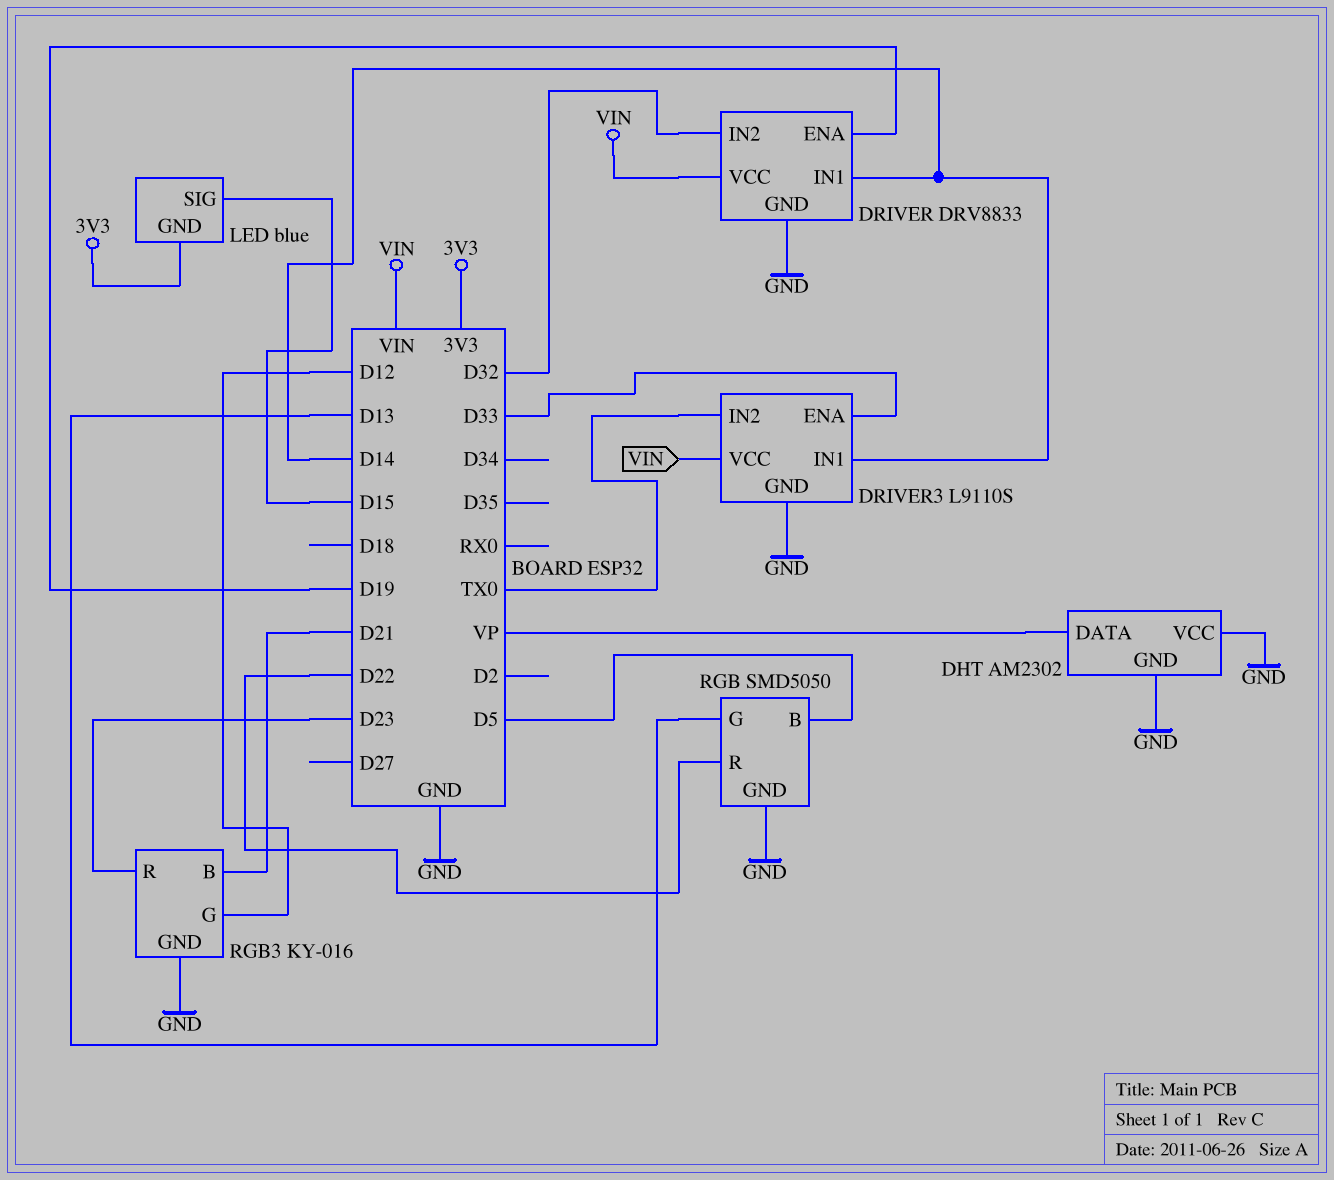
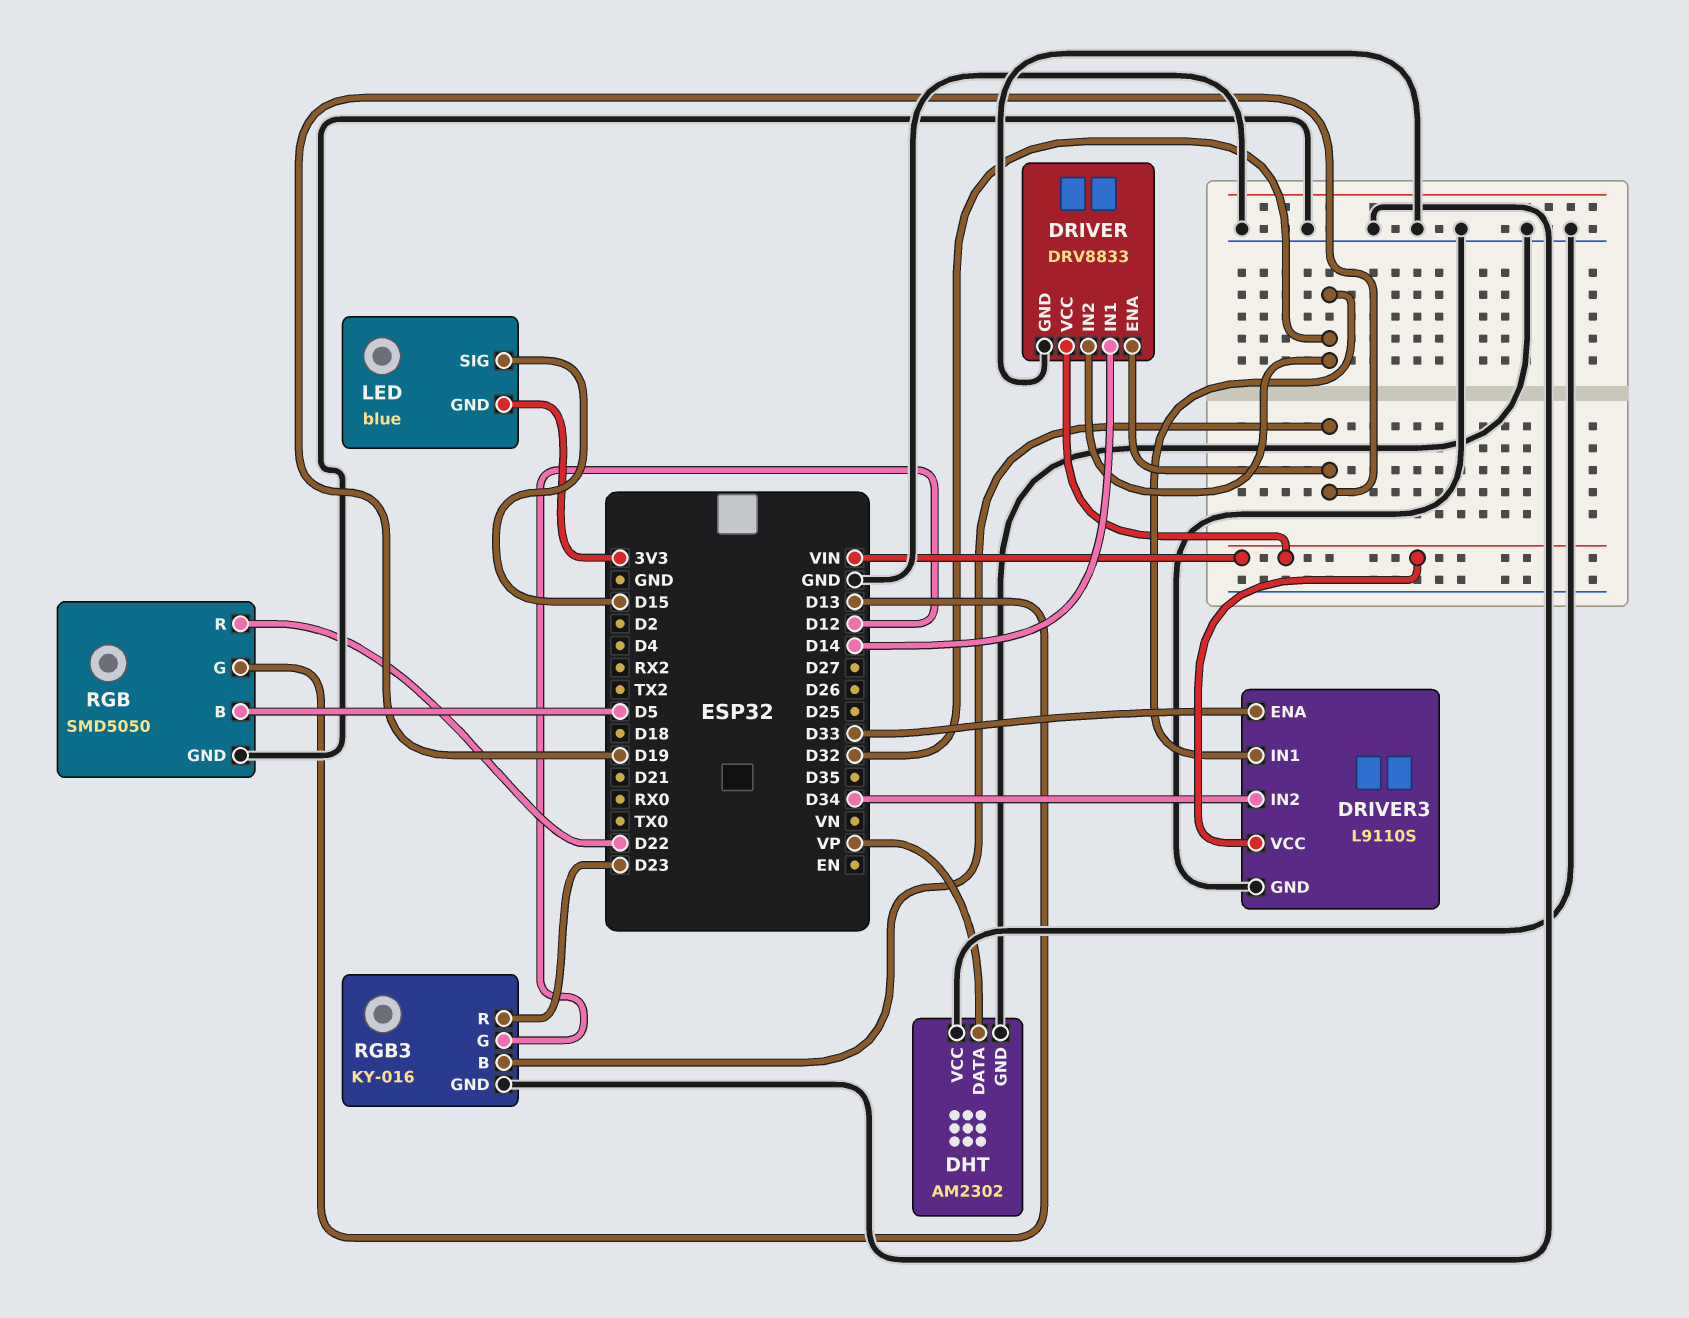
DRIVER3 pin IN1: D14 -> D32
DRIVER3 pin IN2: TX0 -> D34
RGB3 pin B: D21 -> D19

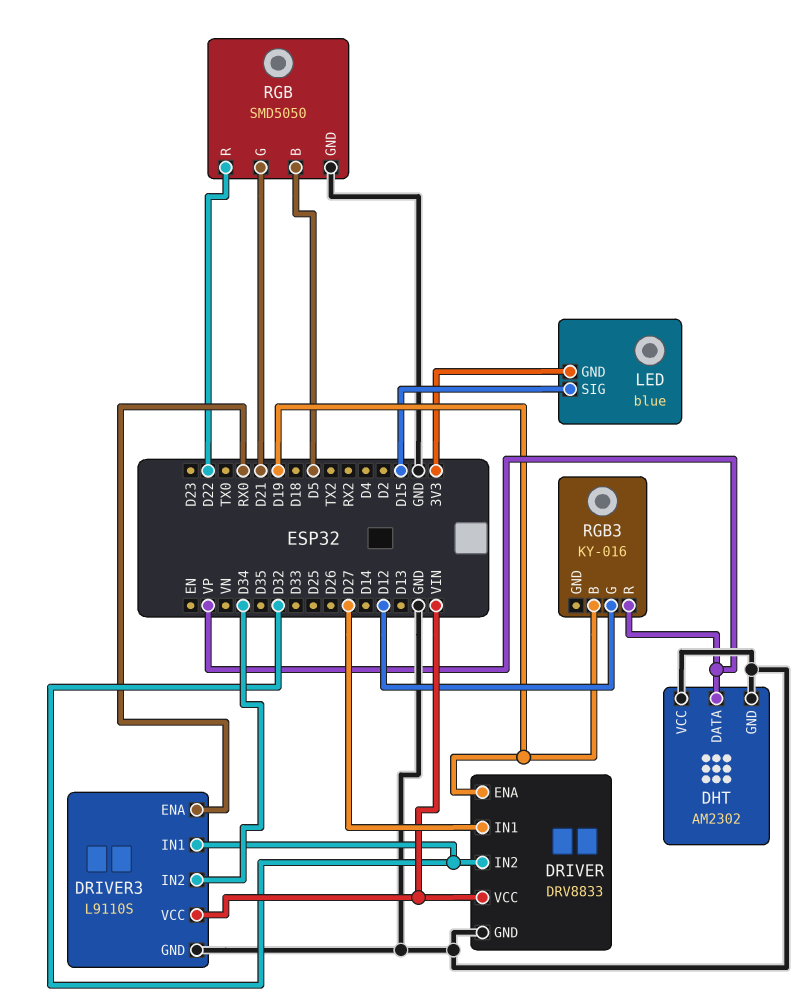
DRIVER pin IN1: D14 -> D27
DRIVER3 pin ENA: D33 -> RX0
RGB pin G: D13 -> D21
RGB3 pin GND: GND -> none
RGB3 pin R: D23 -> VP

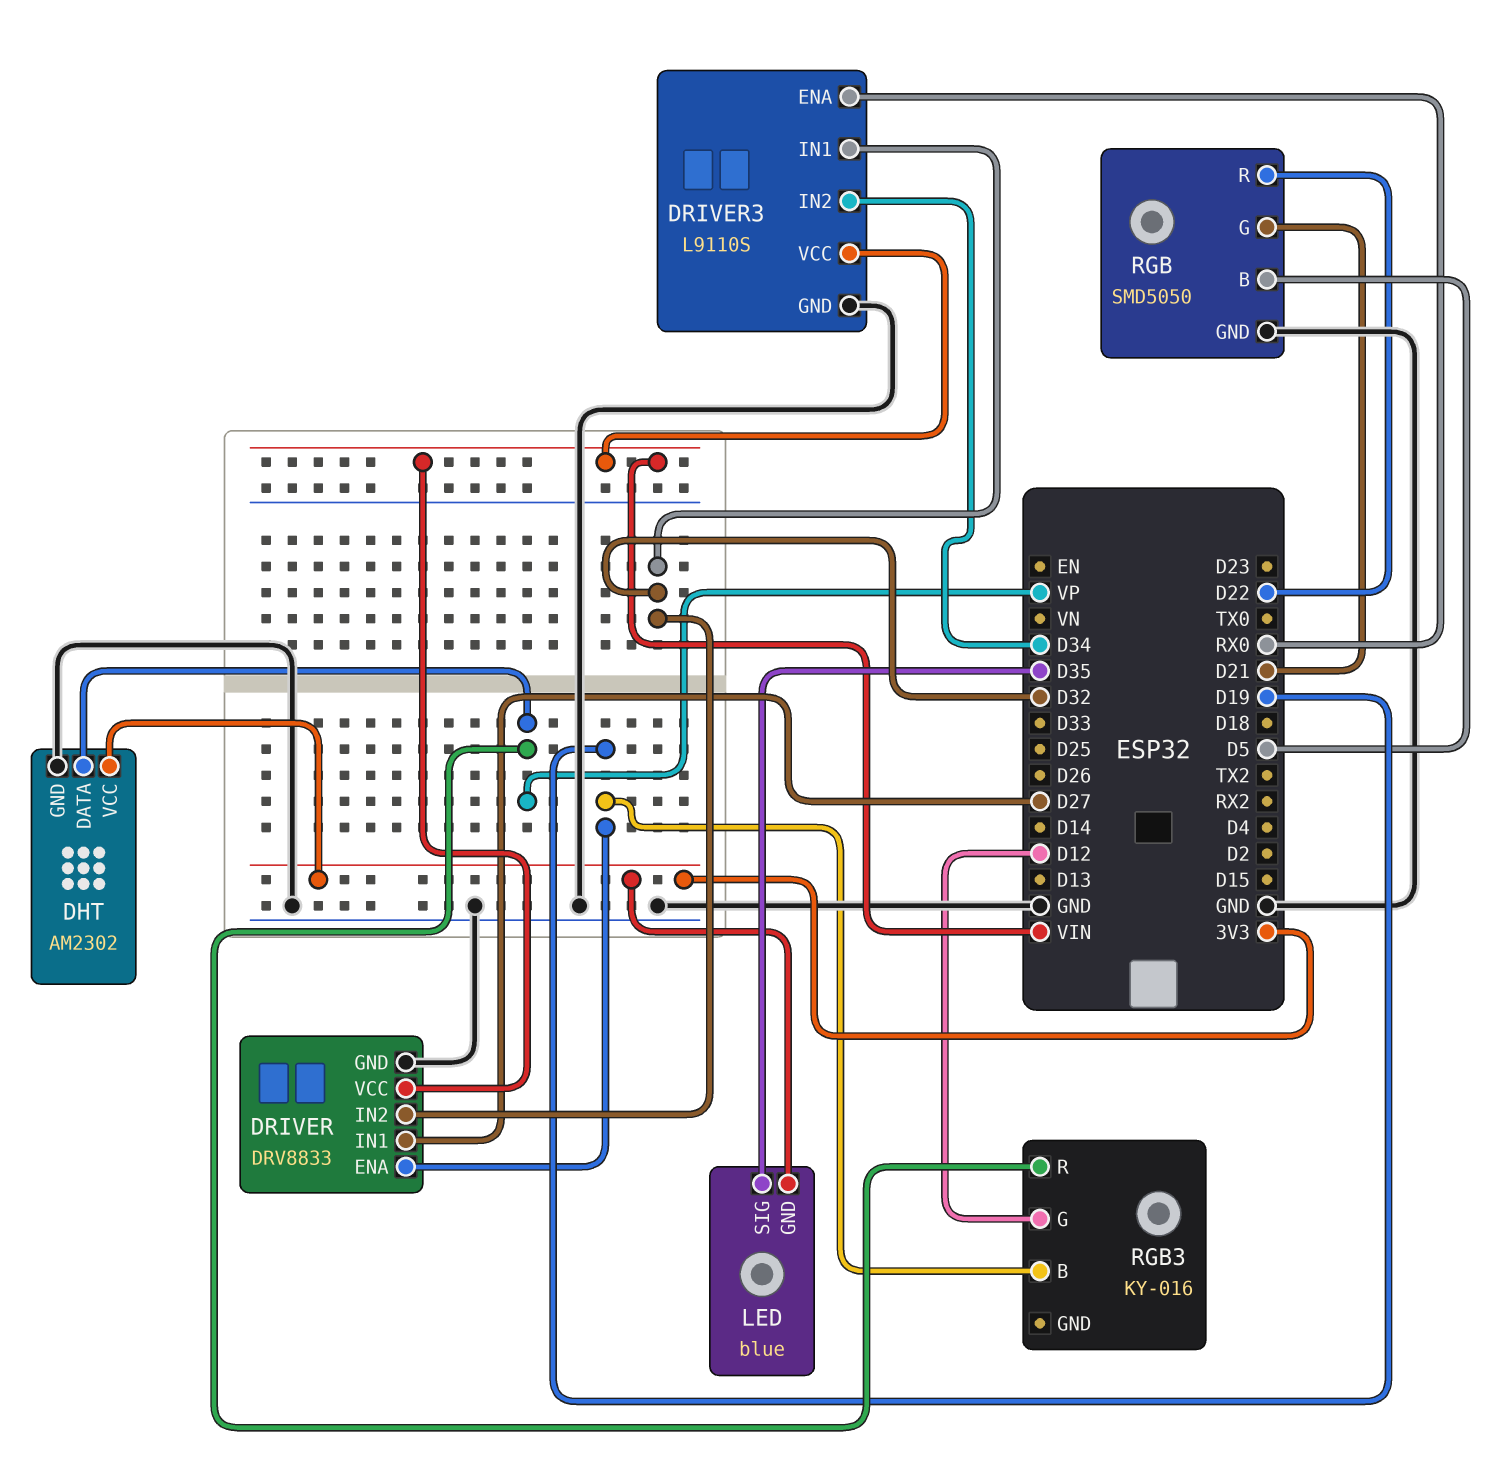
DHT pin VCC: GND -> 3V3
LED pin SIG: D15 -> D35

